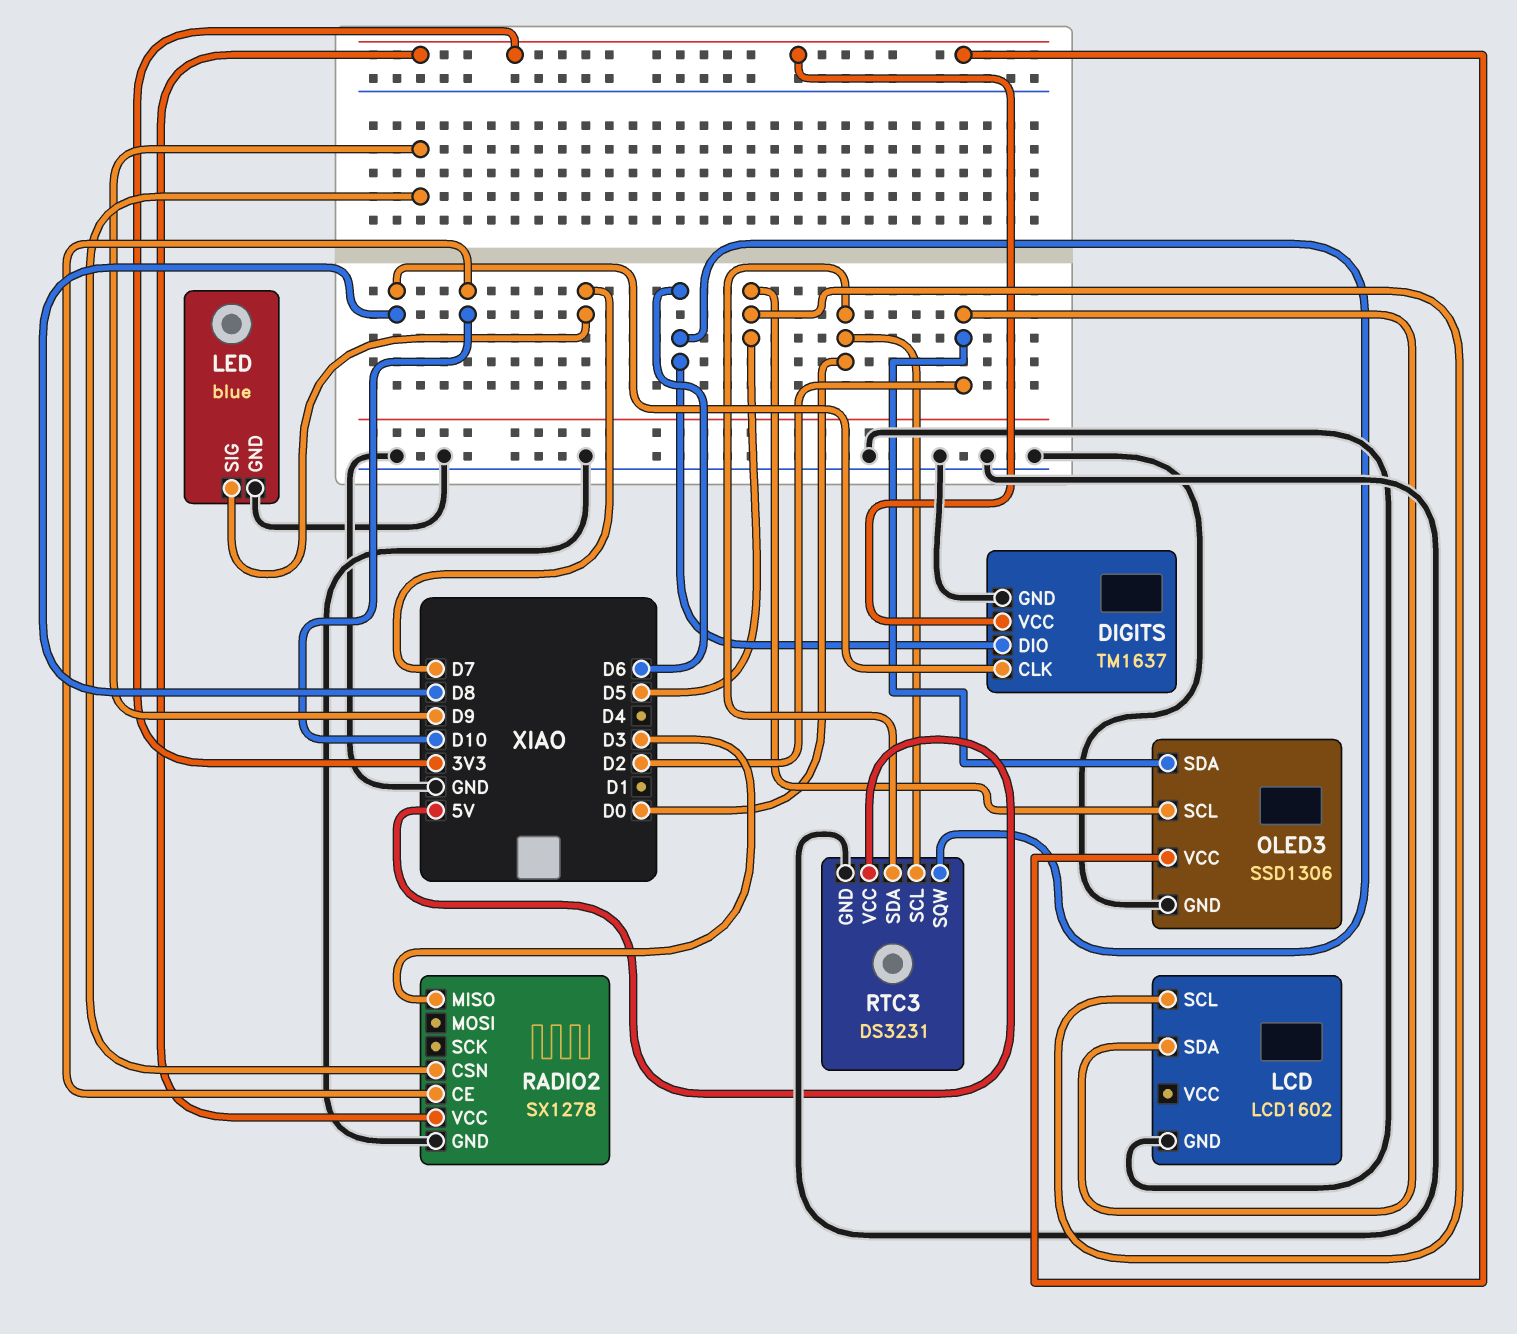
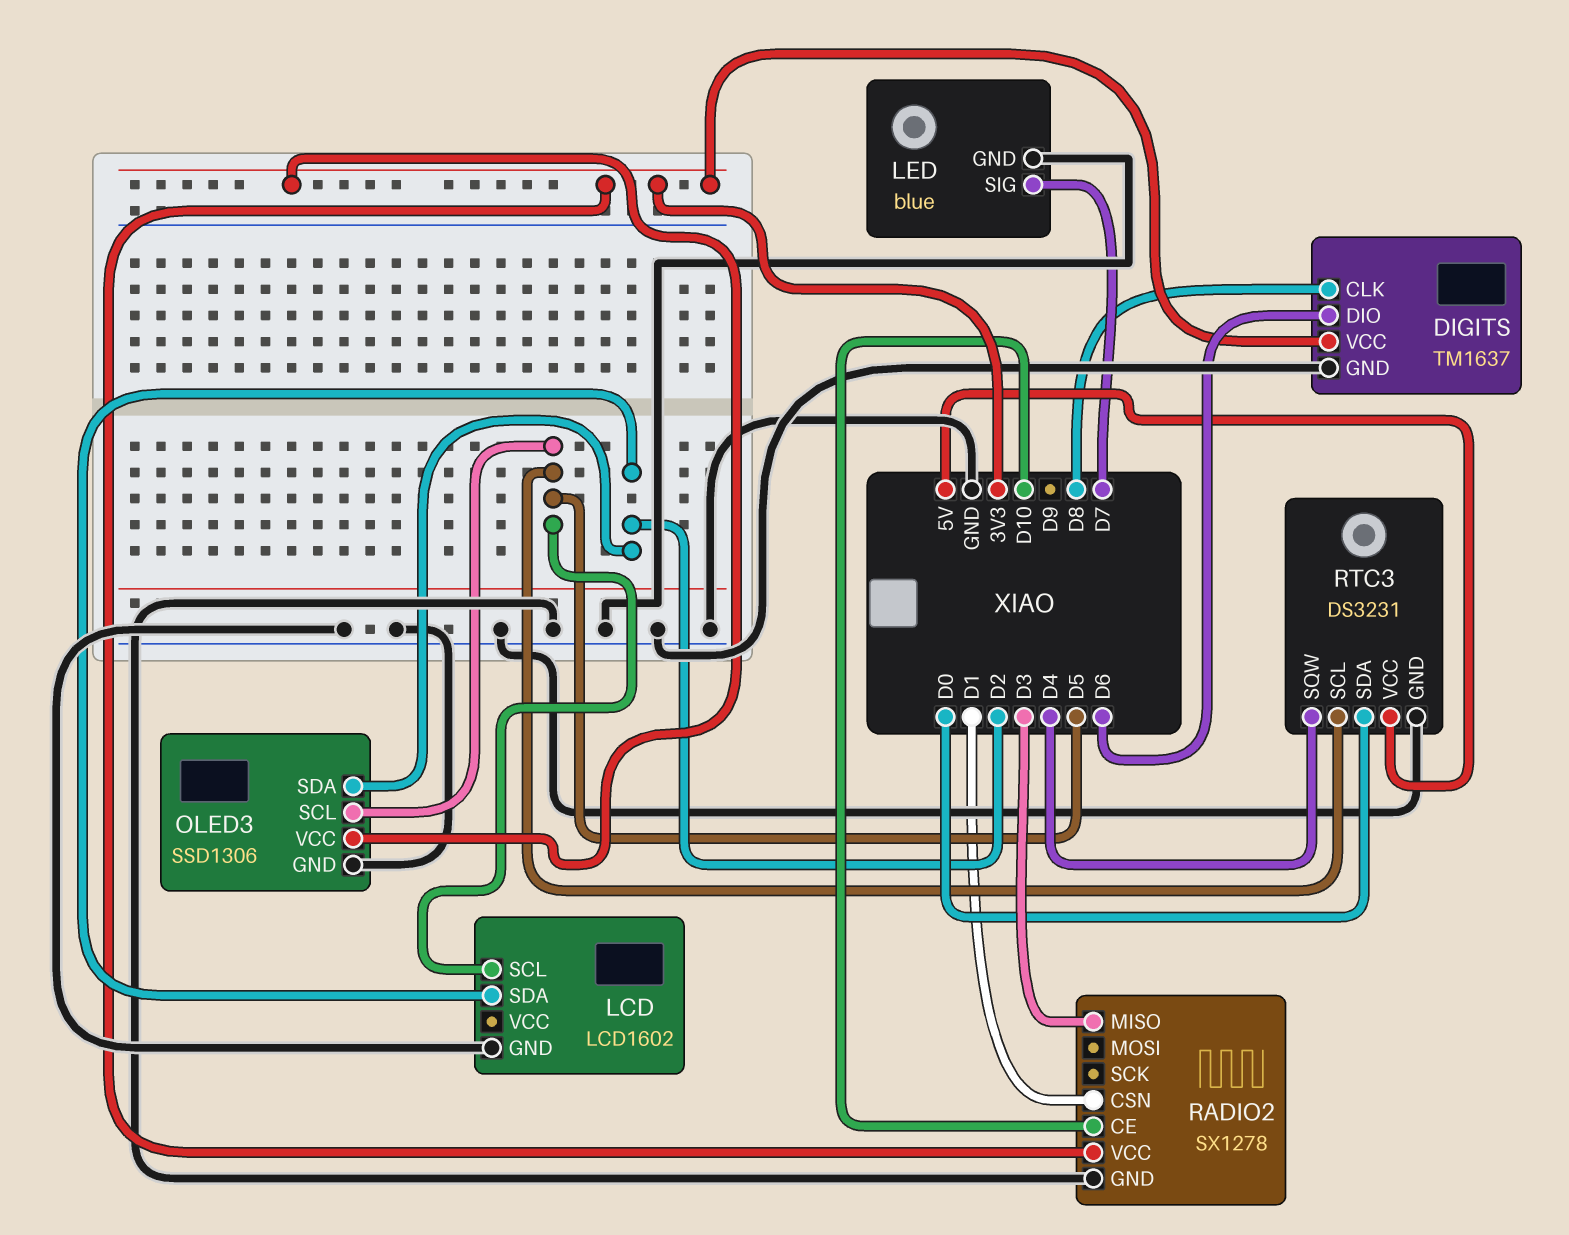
RADIO2 pin CSN: D9 -> D1
RTC3 pin SCL: D0 -> D5
RTC3 pin SQW: D6 -> D4

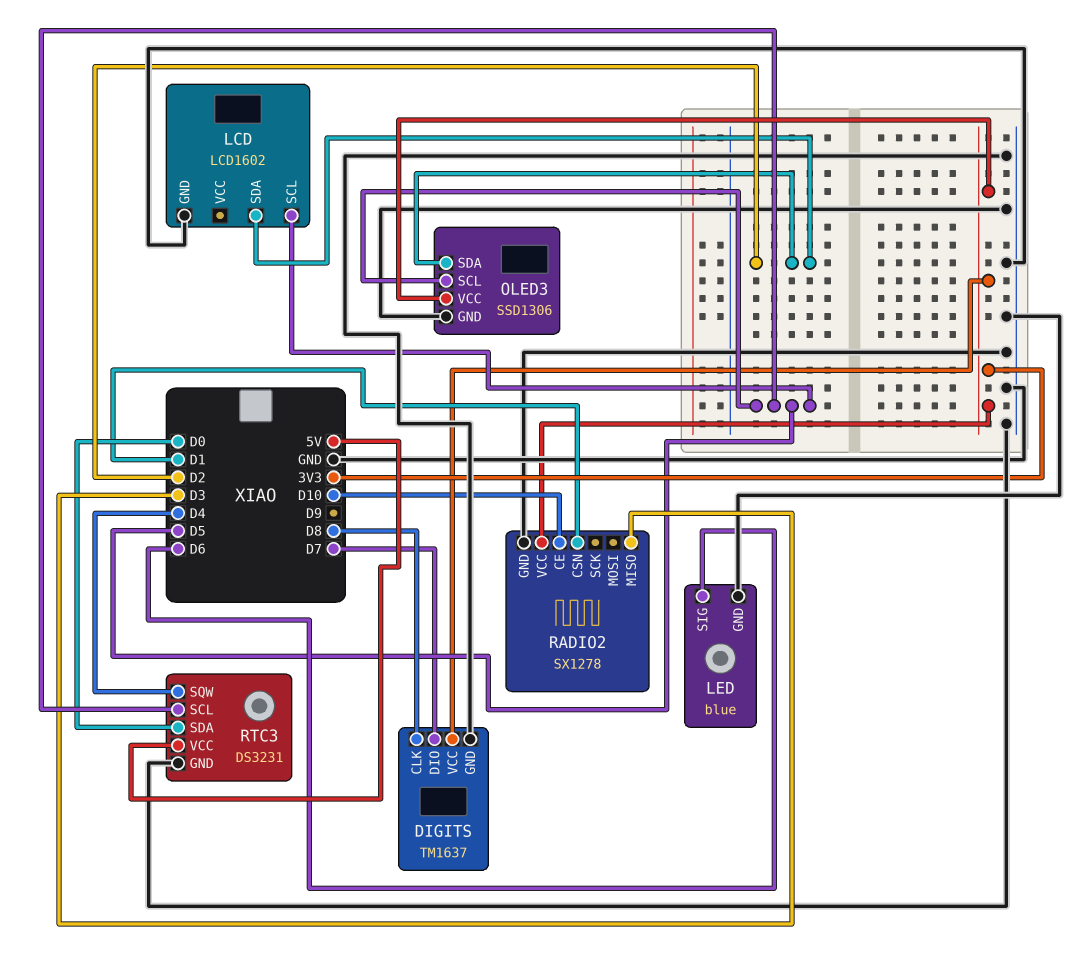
DIGITS pin DIO: D6 -> D7
LED pin SIG: D7 -> D6

